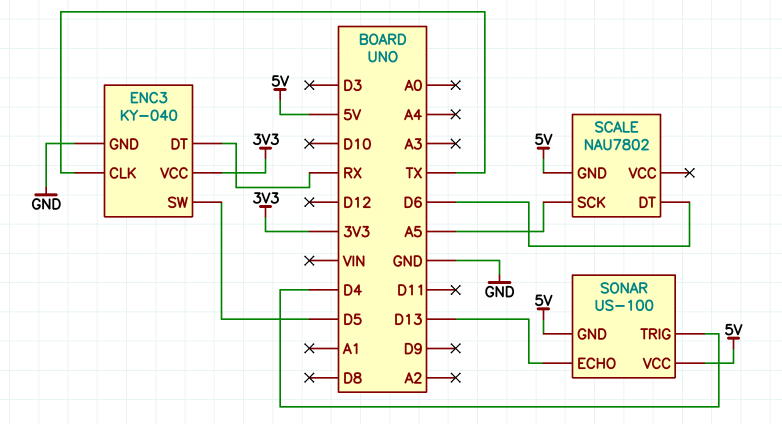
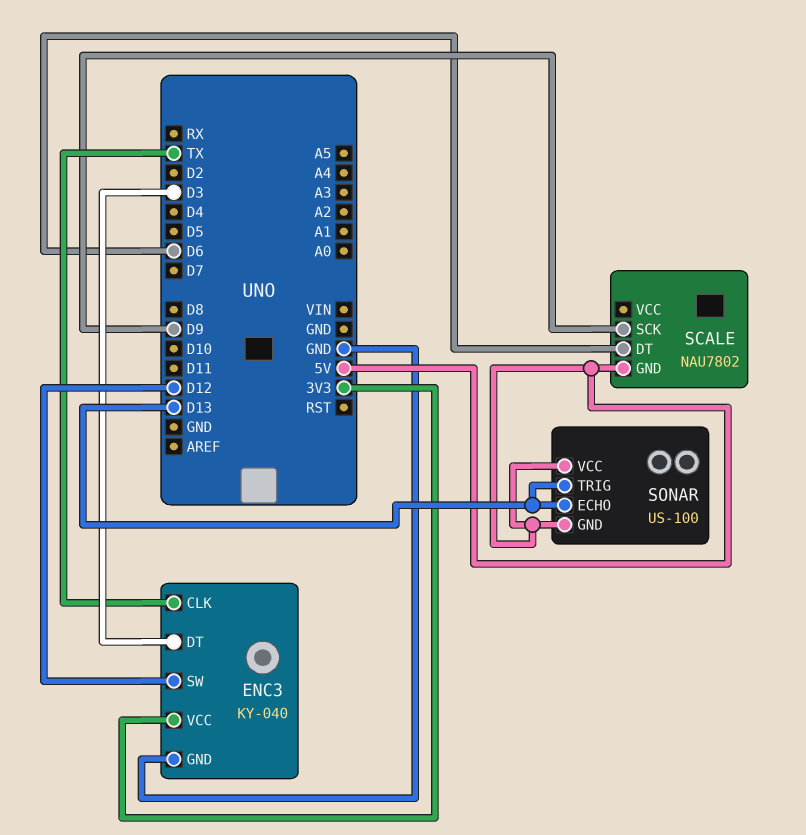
ENC3 pin DT: RX -> D3
ENC3 pin SW: D5 -> D12
SCALE pin SCK: A5 -> D9
SONAR pin TRIG: D4 -> D13

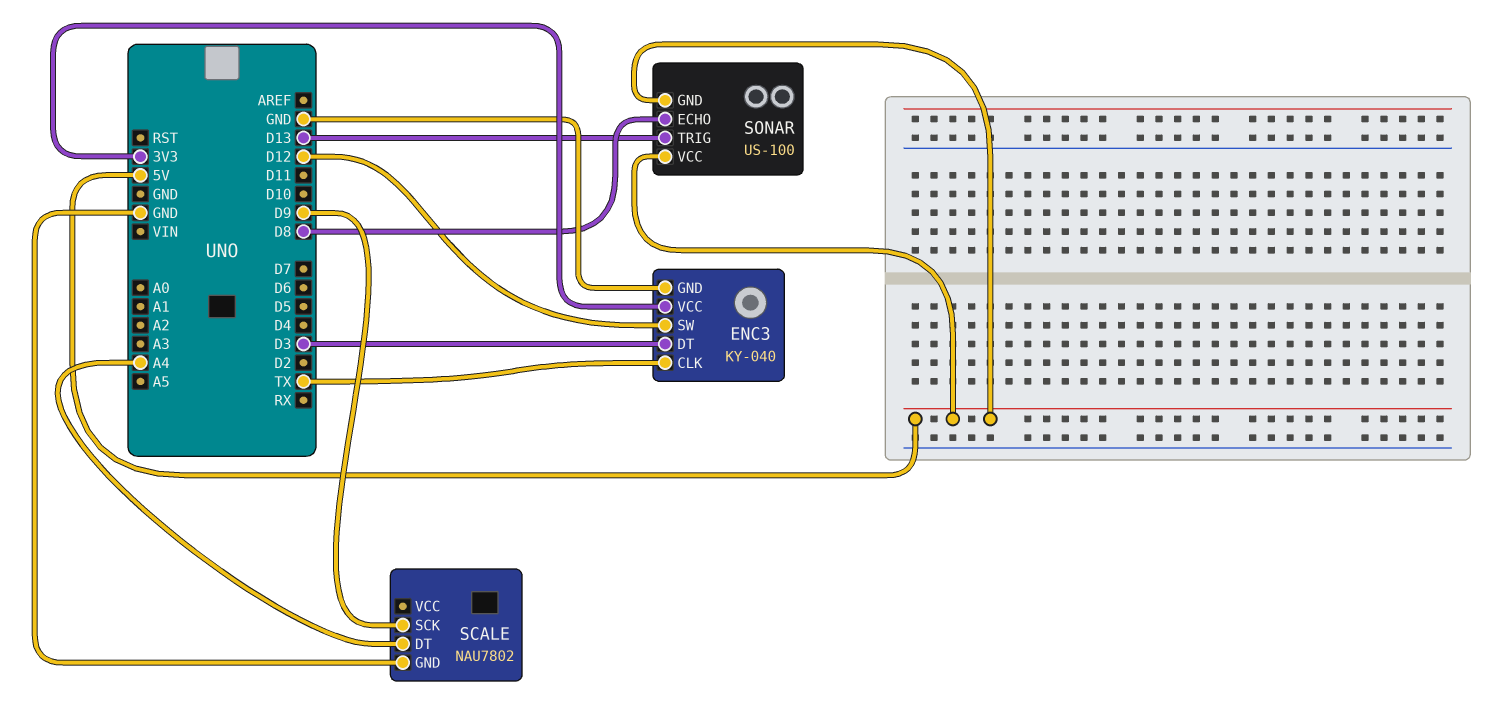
SCALE pin DT: D6 -> A4
SCALE pin GND: 5V -> GND
SONAR pin ECHO: D13 -> D8

